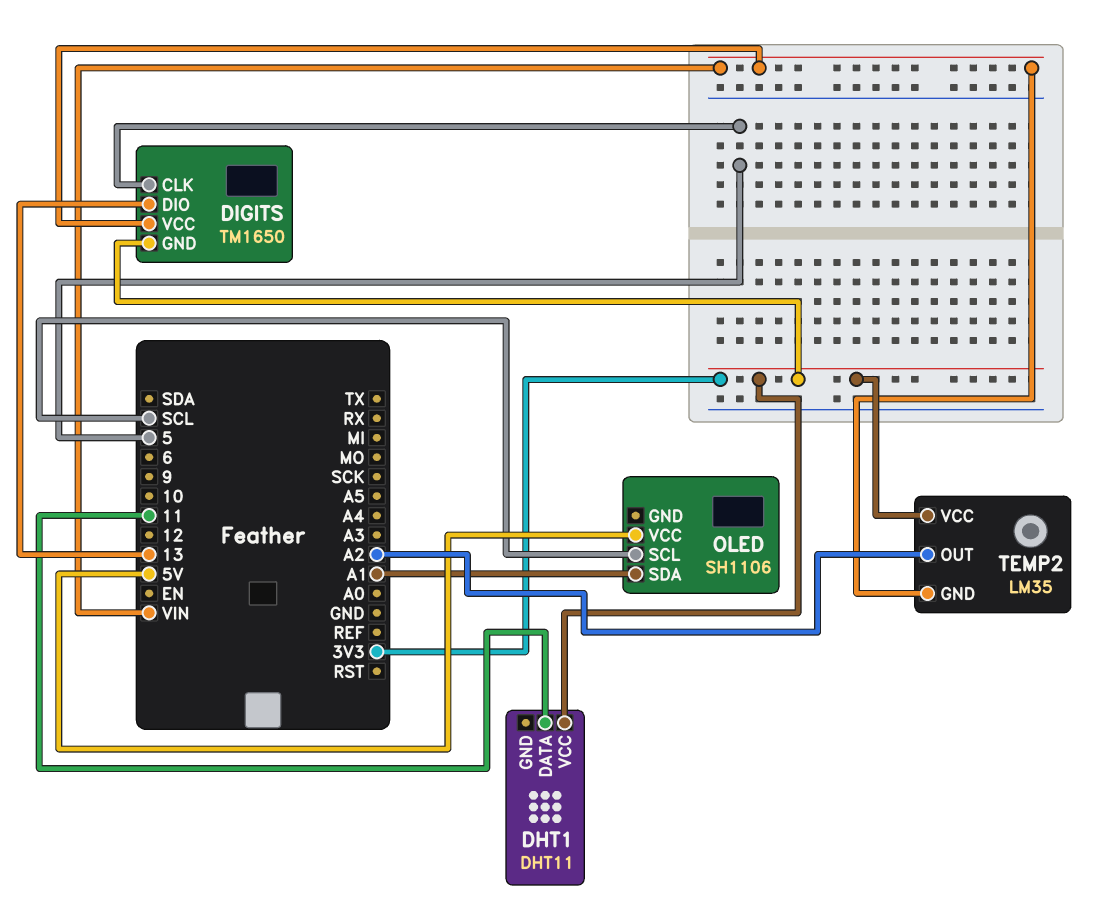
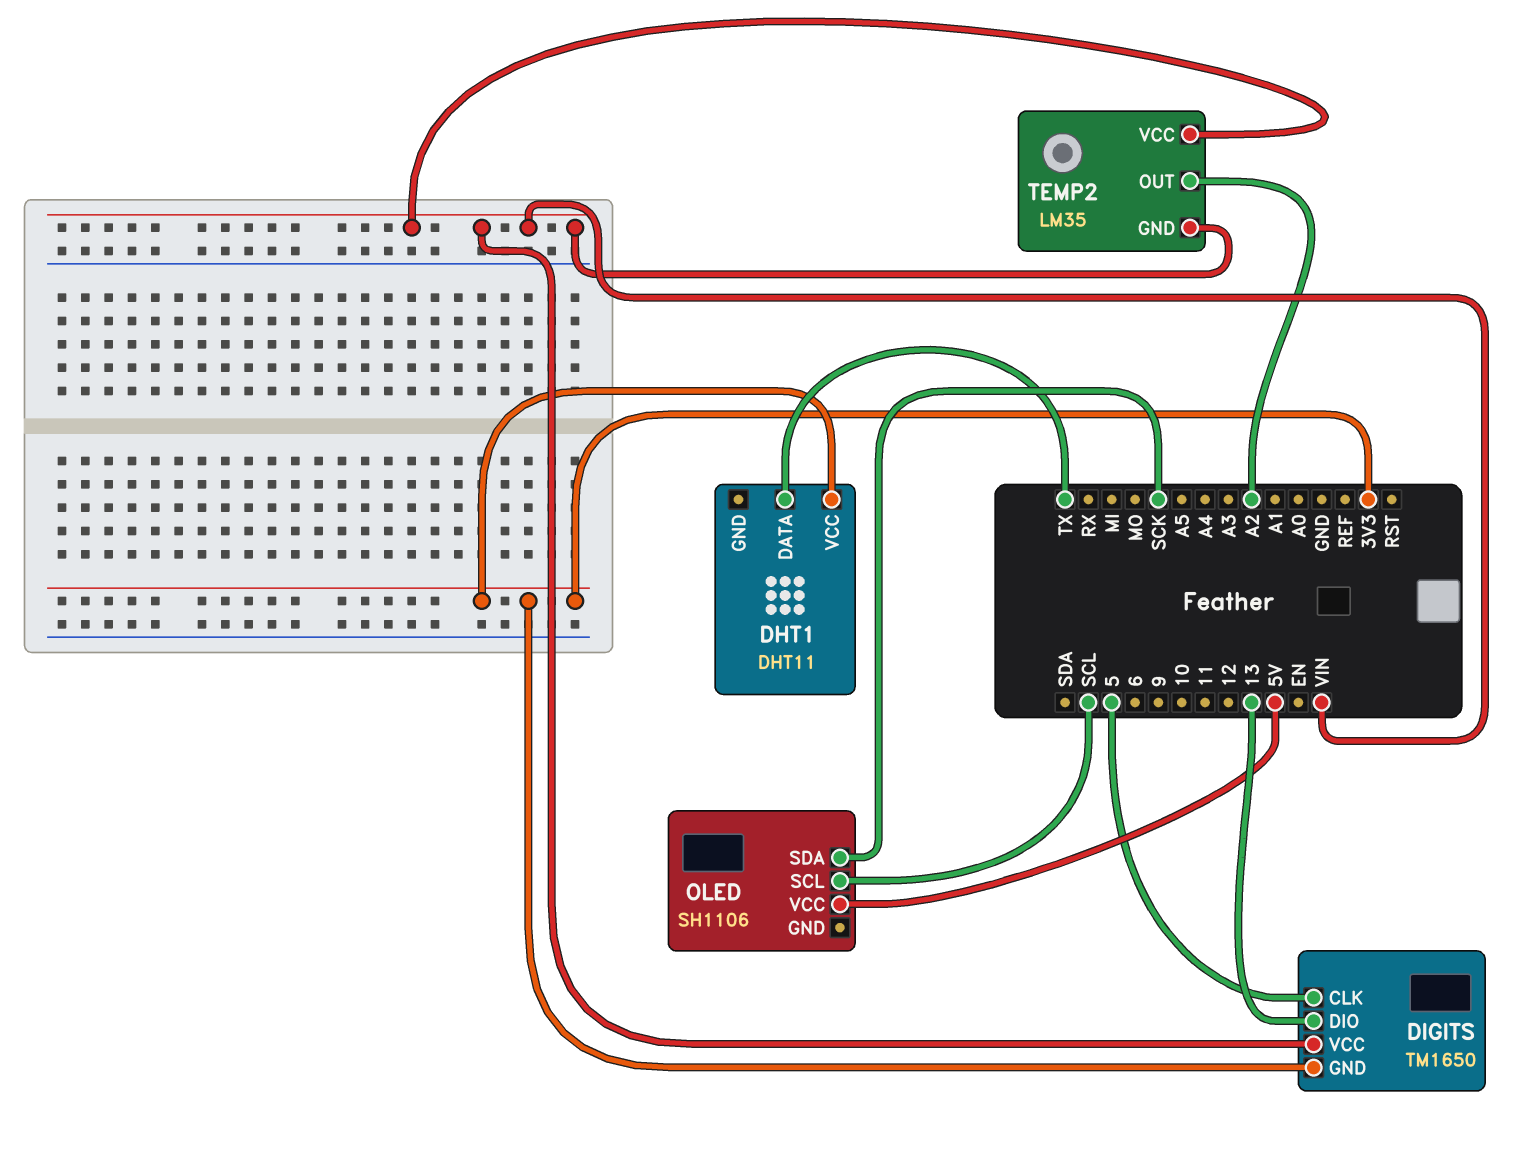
DHT1 pin DATA: 11 -> TX
OLED pin SDA: A1 -> SCK
TEMP2 pin VCC: 3V3 -> VIN

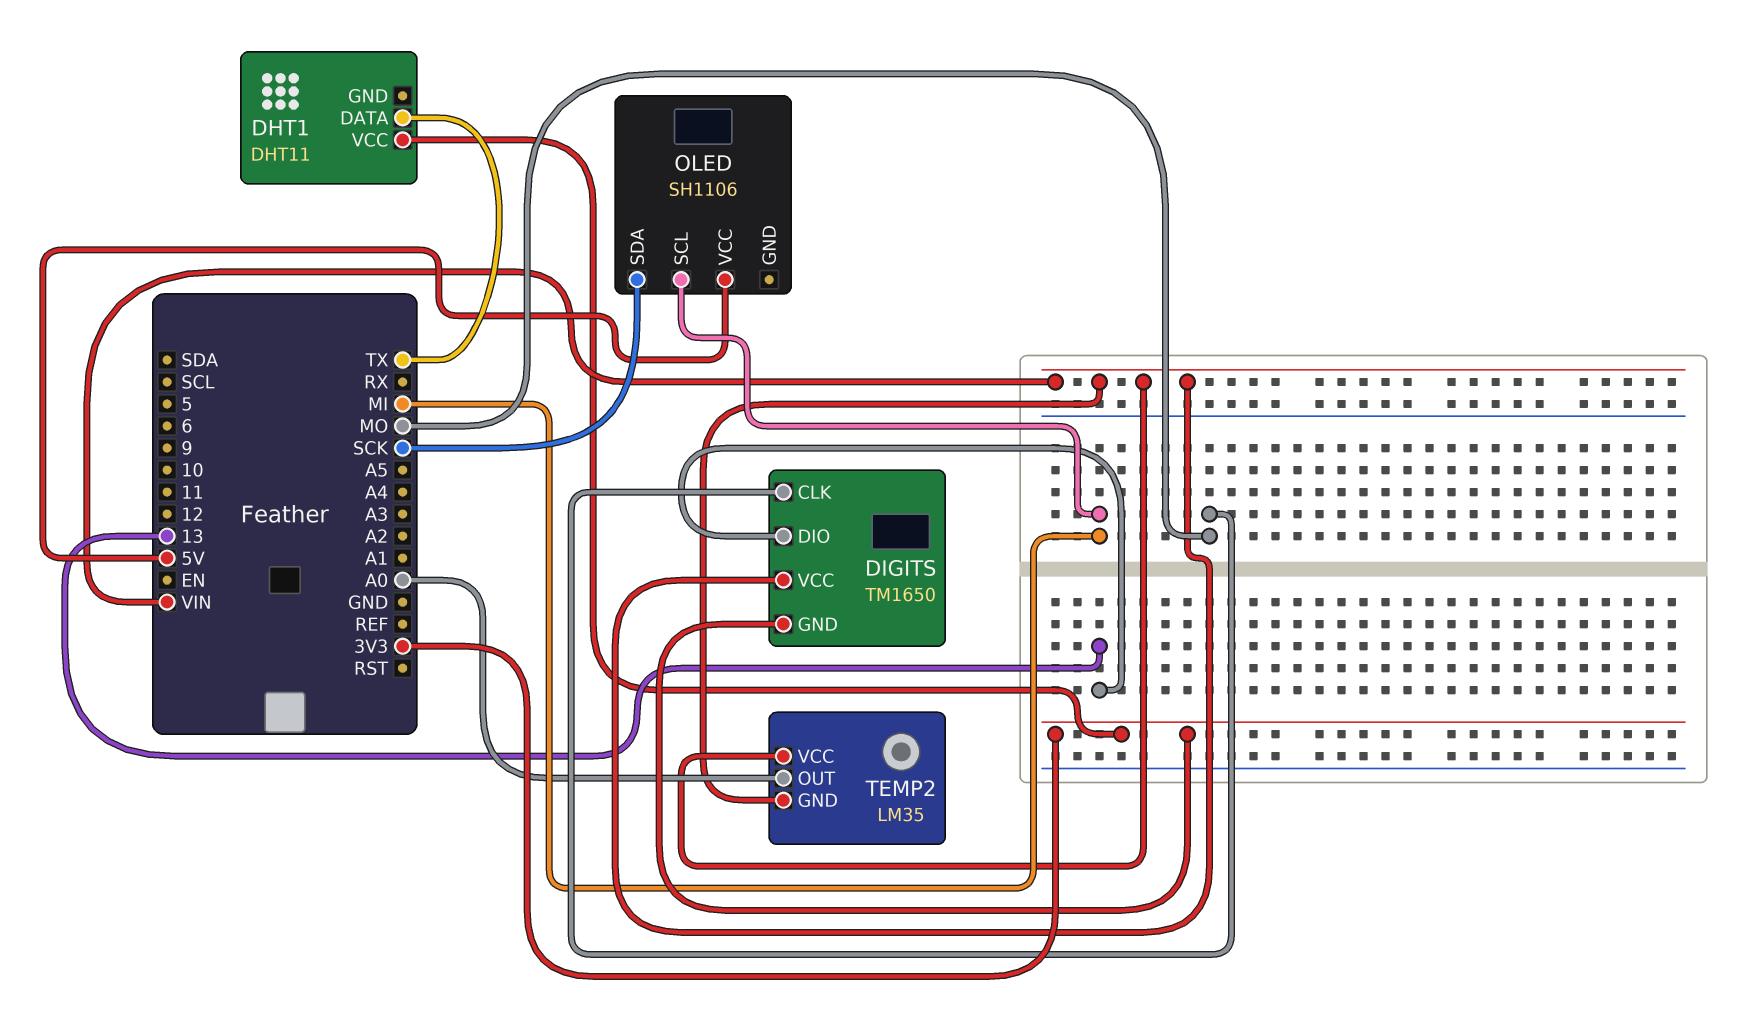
DIGITS pin CLK: 5 -> MO
OLED pin SCL: SCL -> MI
TEMP2 pin OUT: A2 -> A0

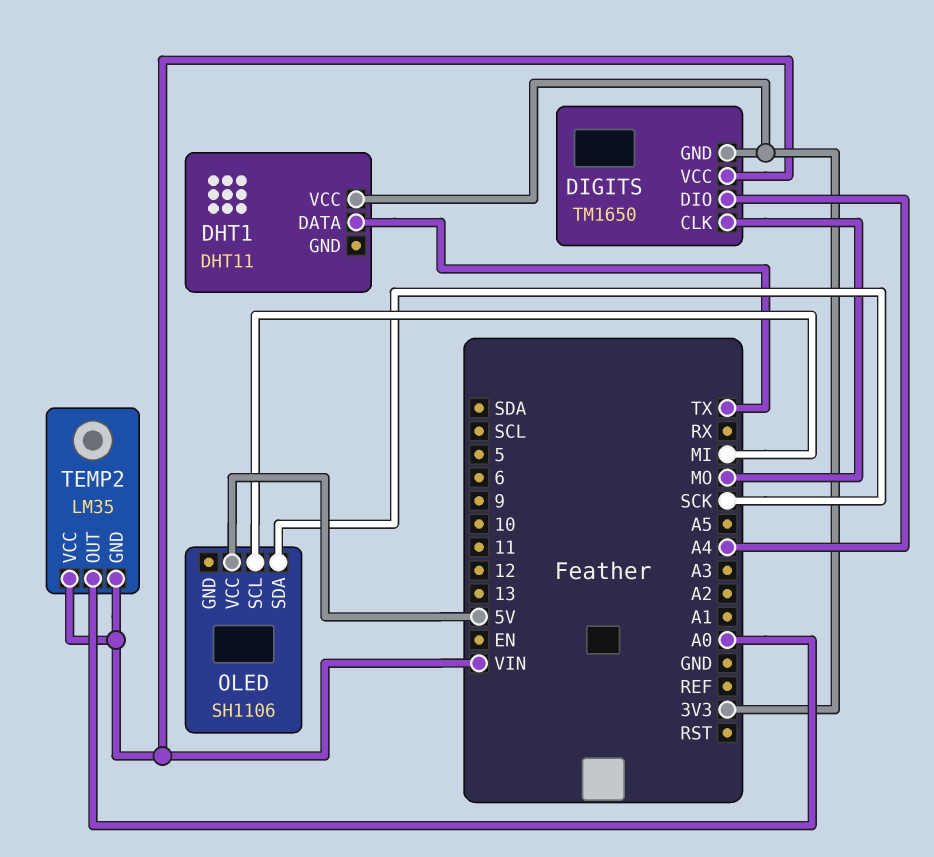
DIGITS pin DIO: 13 -> A4

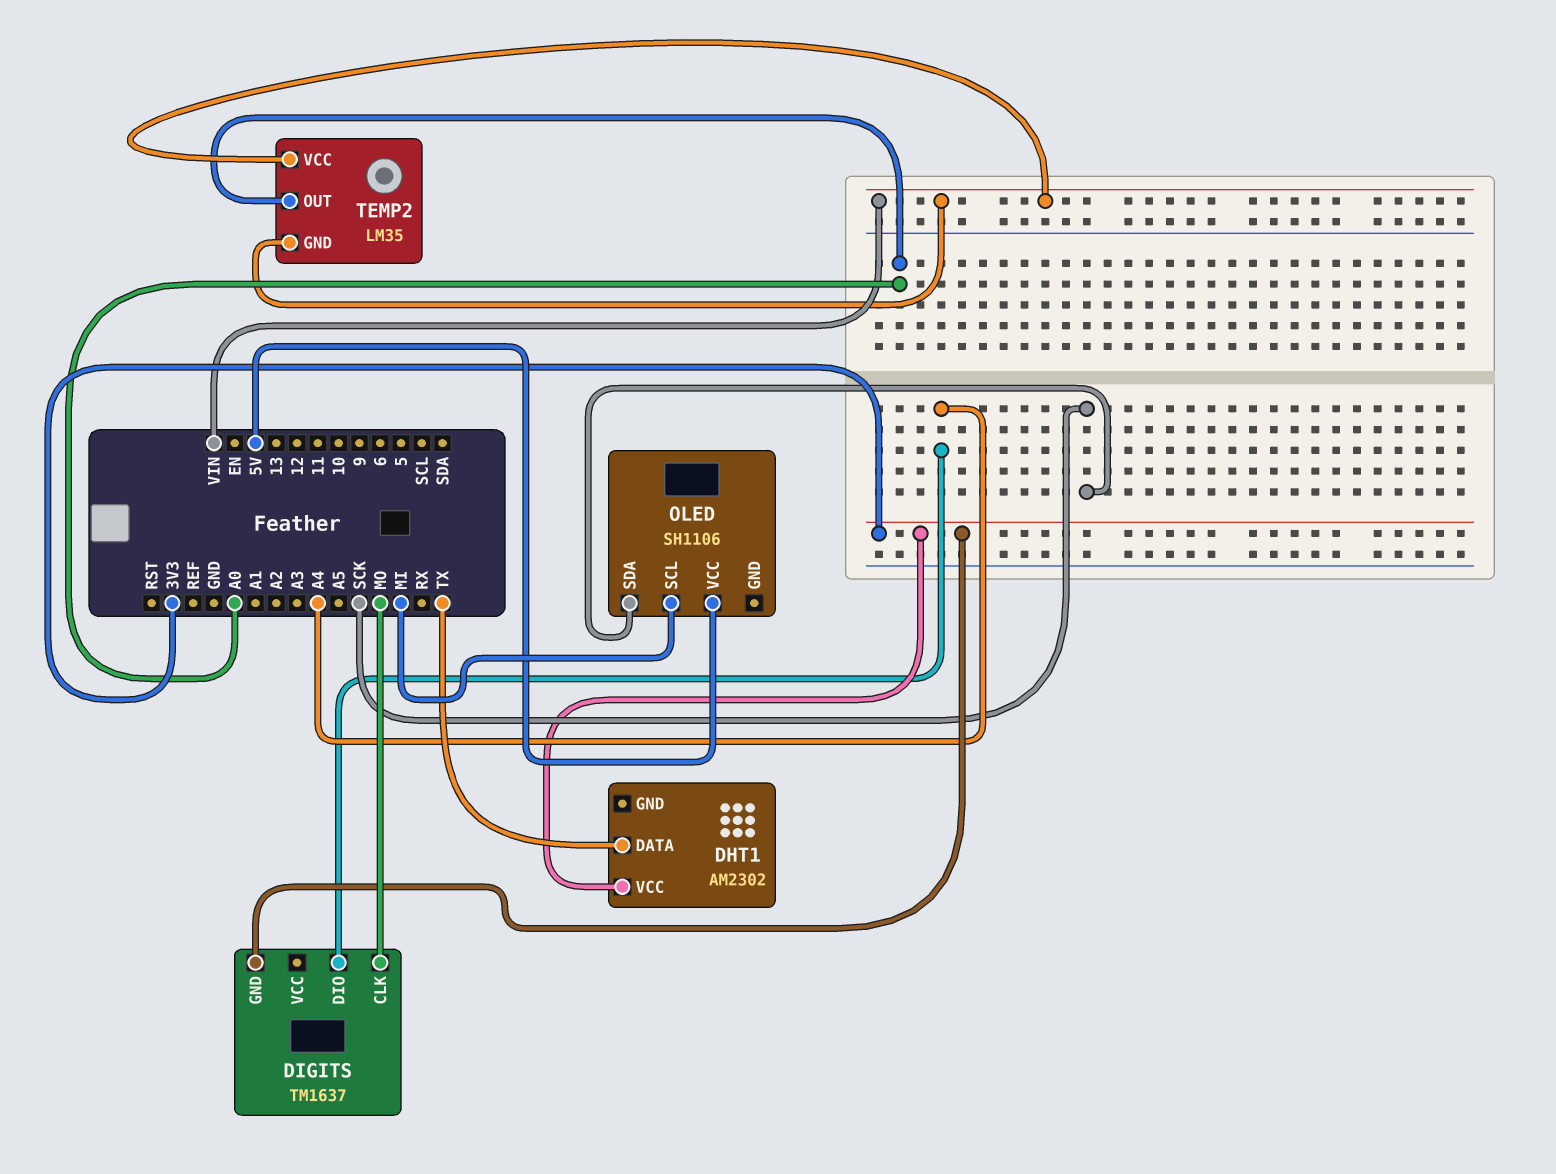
DHT1: DHT11 -> AM2302
DIGITS: TM1650 -> TM1637
DIGITS pin VCC: VIN -> none

